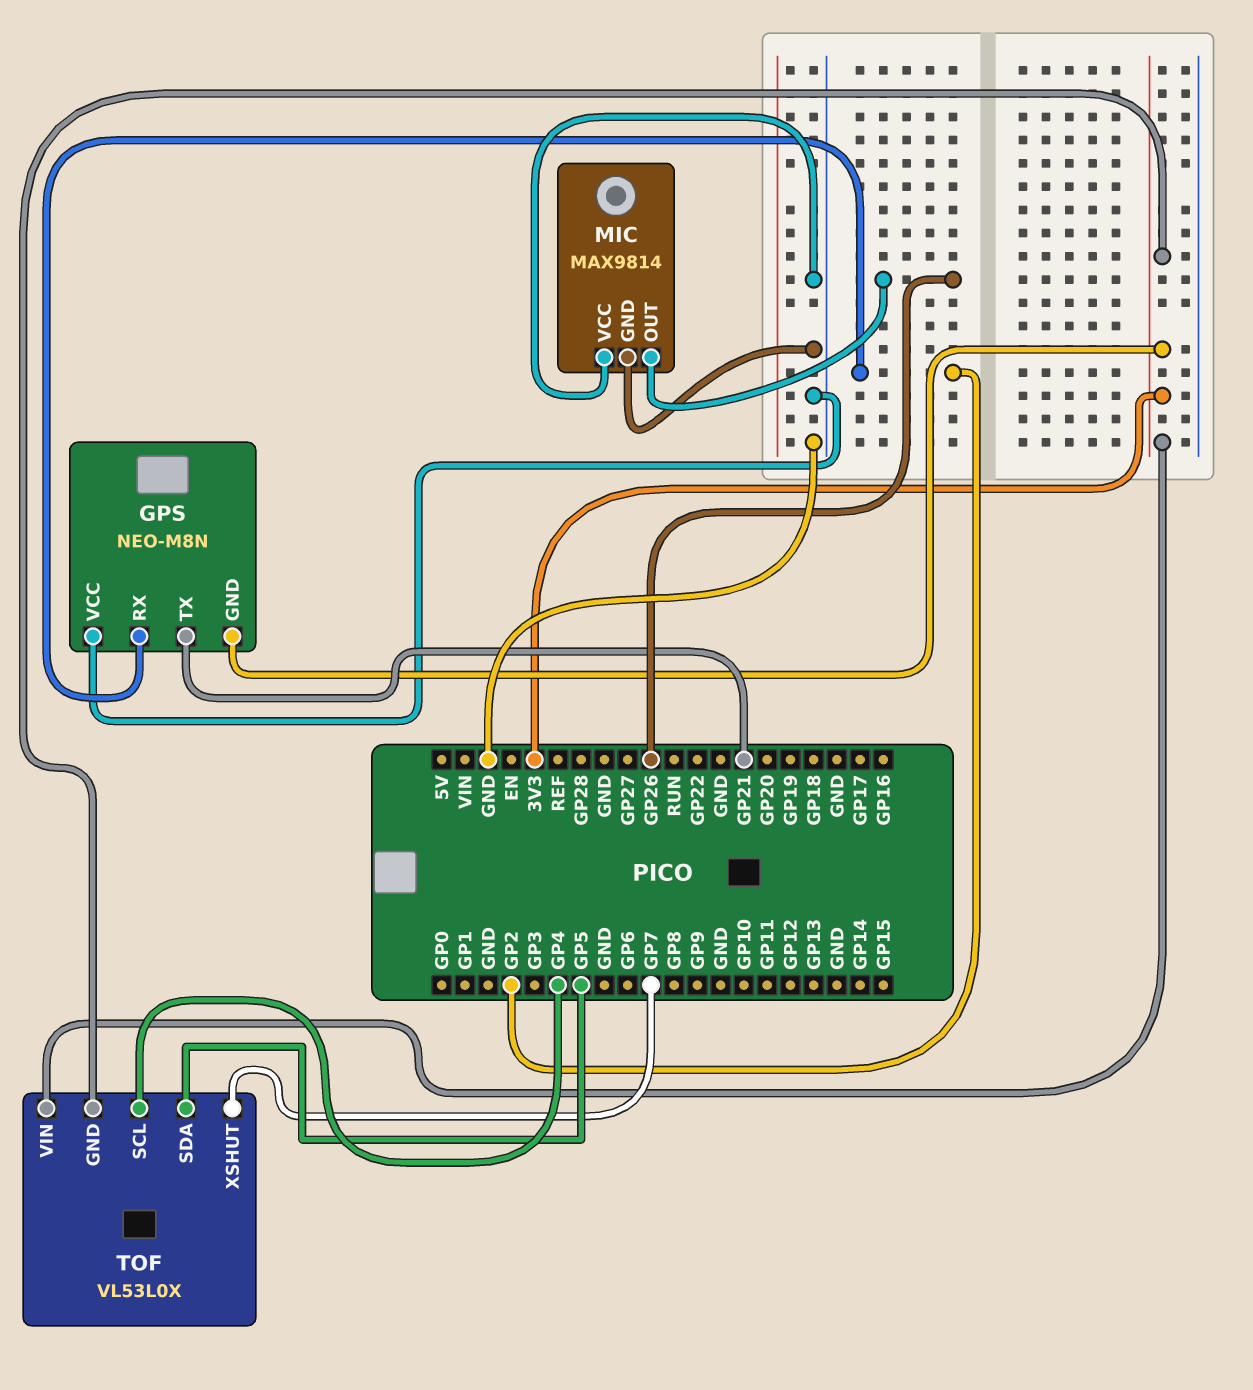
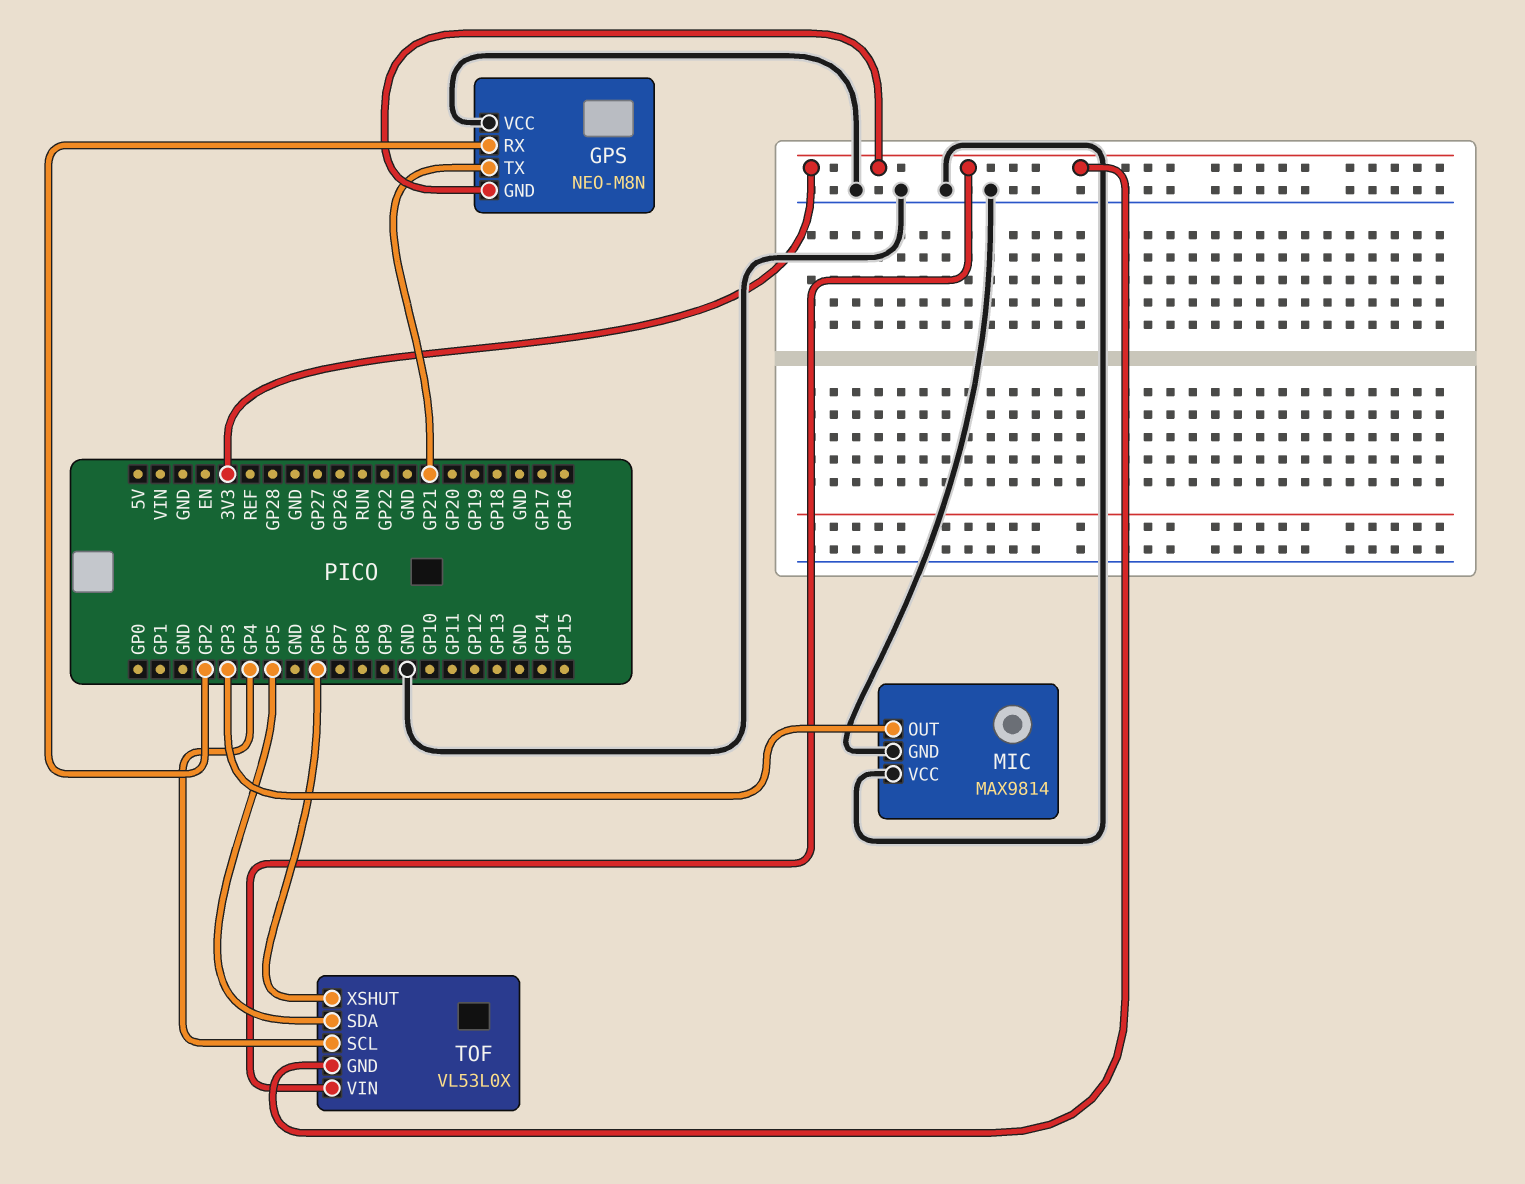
MIC pin OUT: GP26 -> GP3
TOF pin XSHUT: GP7 -> GP6

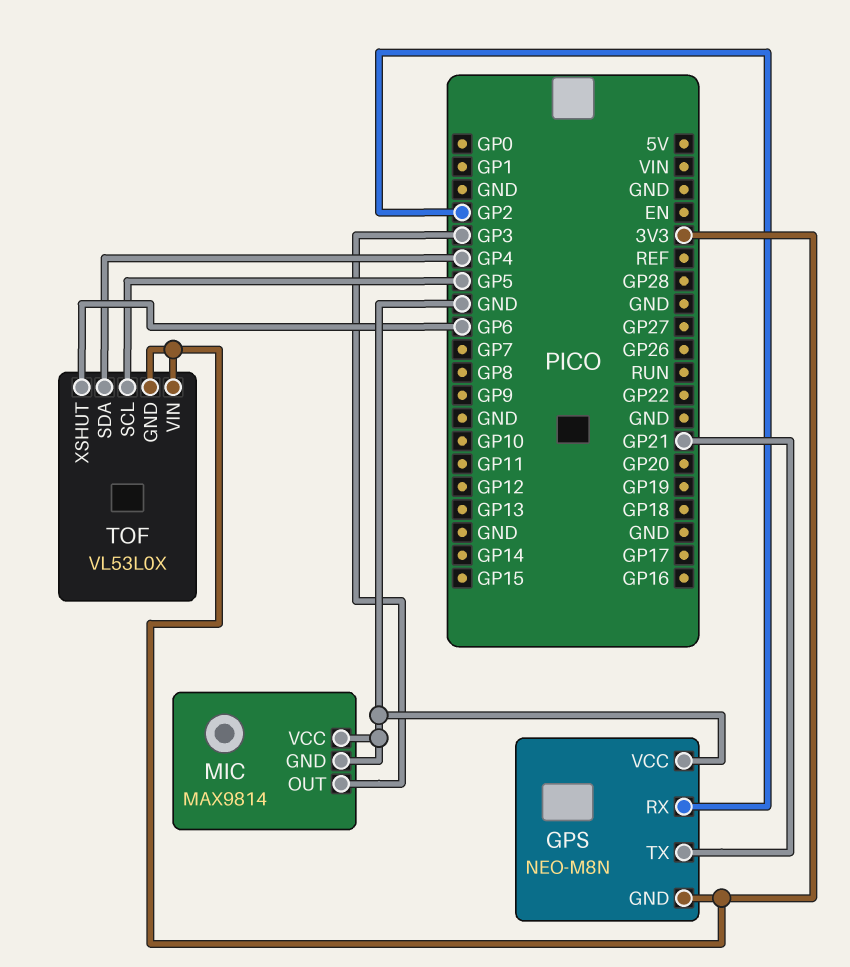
TOF pin SCL: GP4 -> GP5
TOF pin SDA: GP5 -> GP4

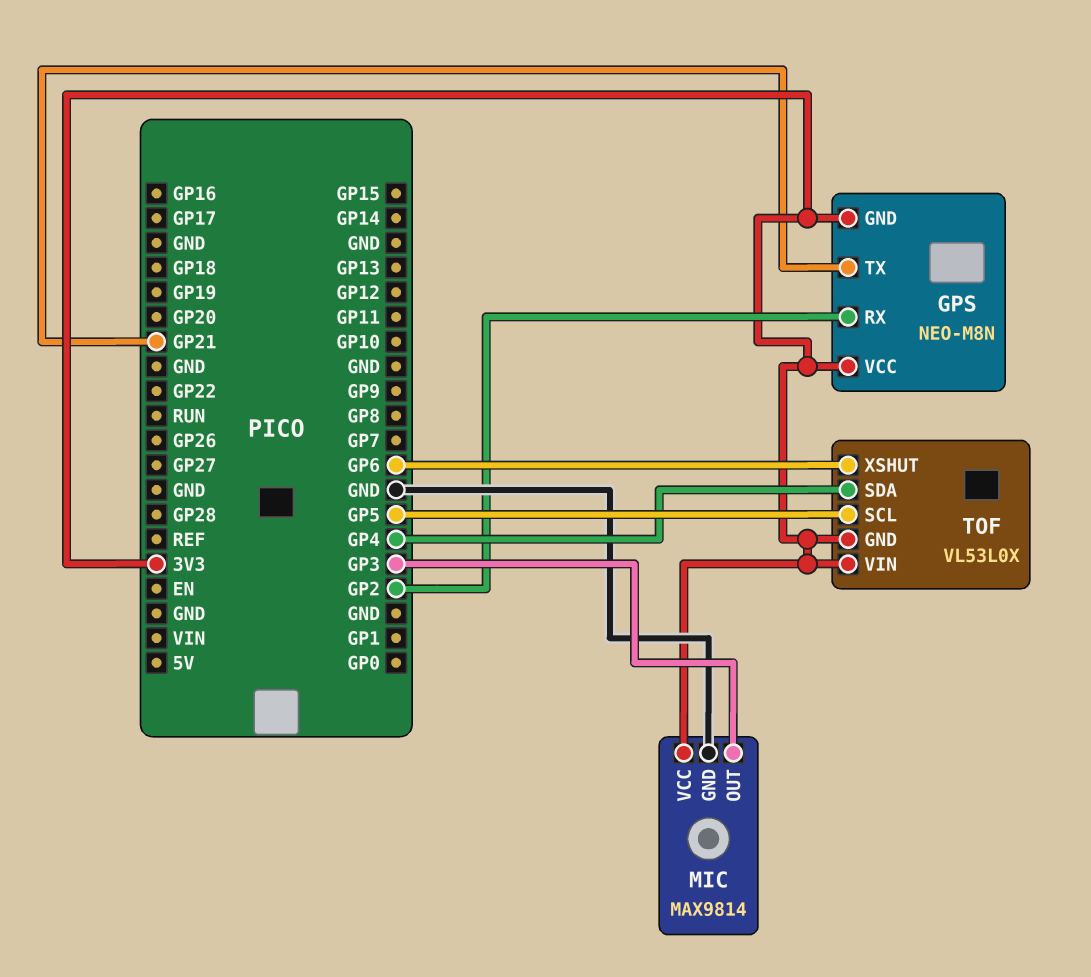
GPS pin VCC: GND -> 3V3
MIC pin VCC: GND -> 3V3

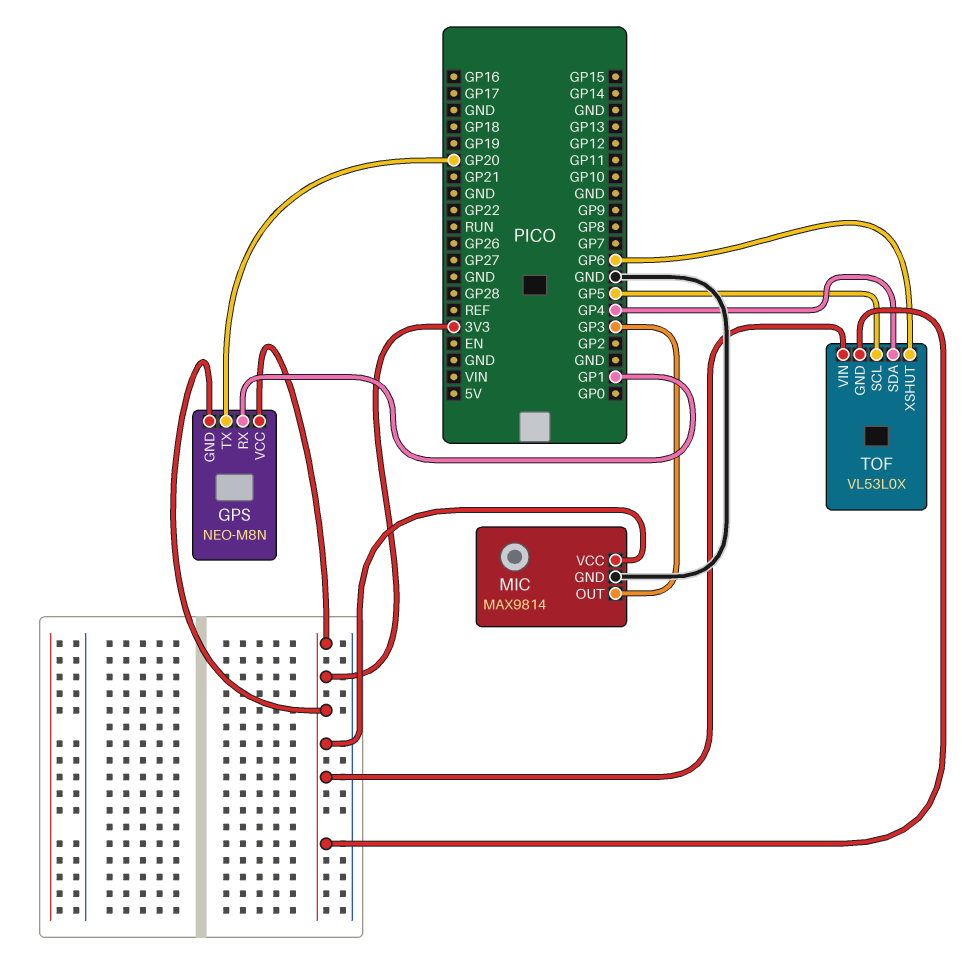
GPS pin RX: GP2 -> GP1
GPS pin TX: GP21 -> GP20

